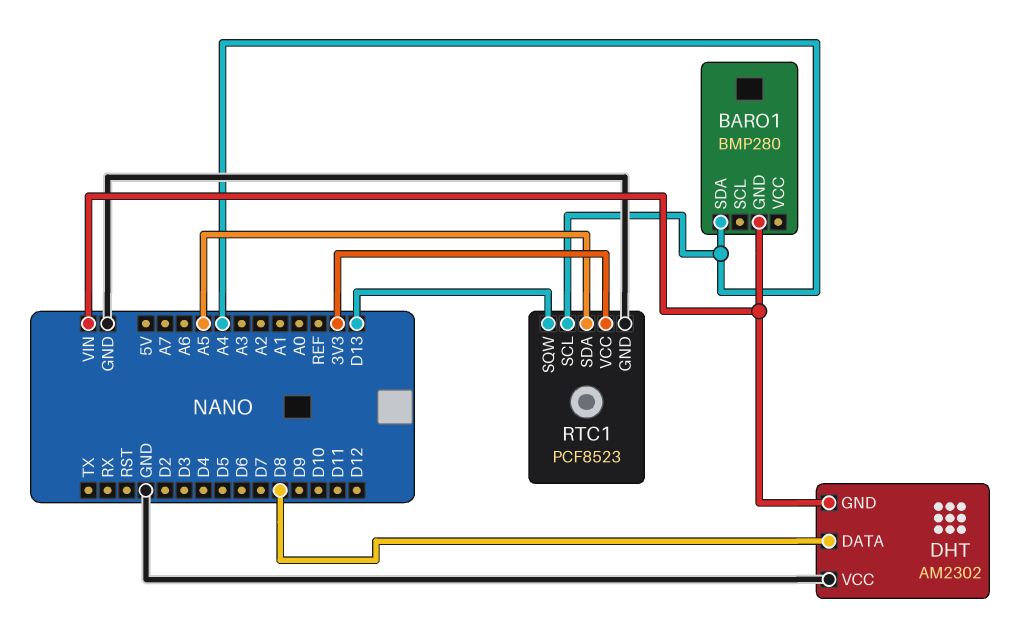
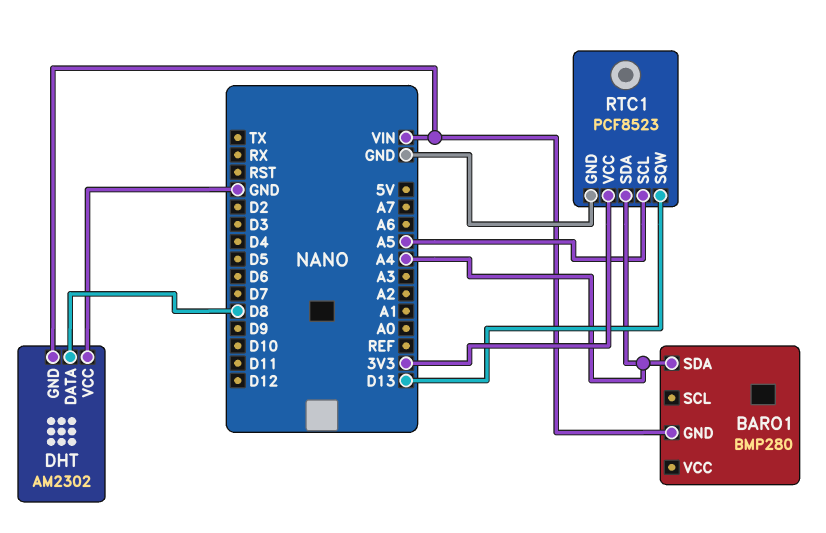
RTC1 pin SCL: A4 -> A5
RTC1 pin SDA: A5 -> A4

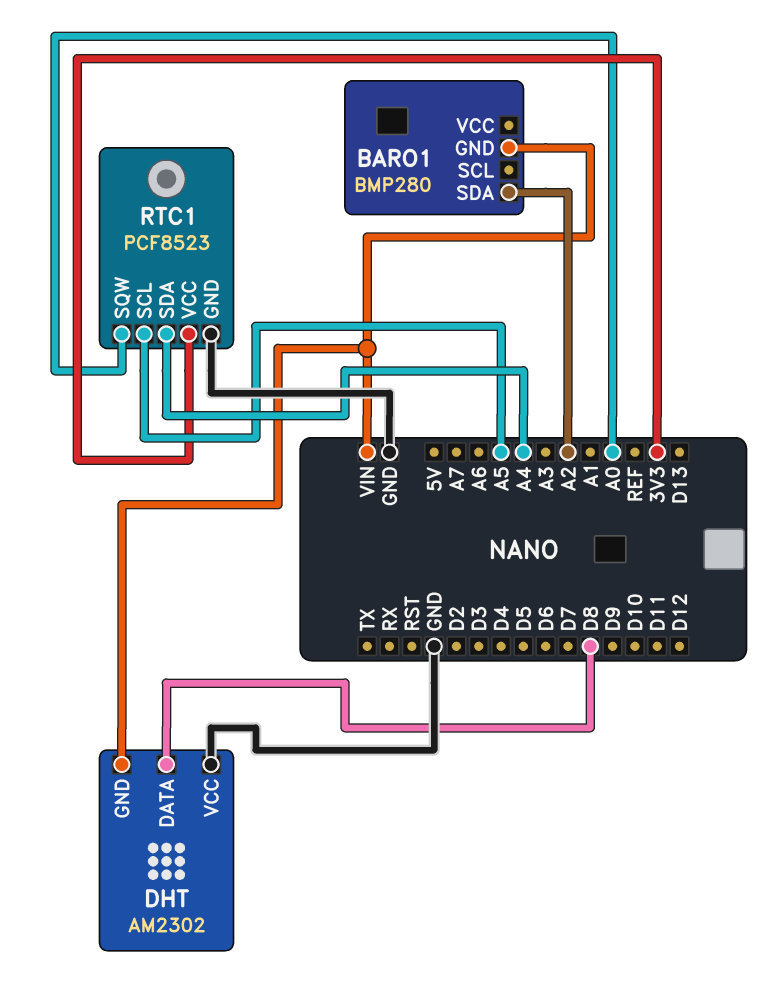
BARO1 pin SDA: A4 -> A2
RTC1 pin SQW: D13 -> A0

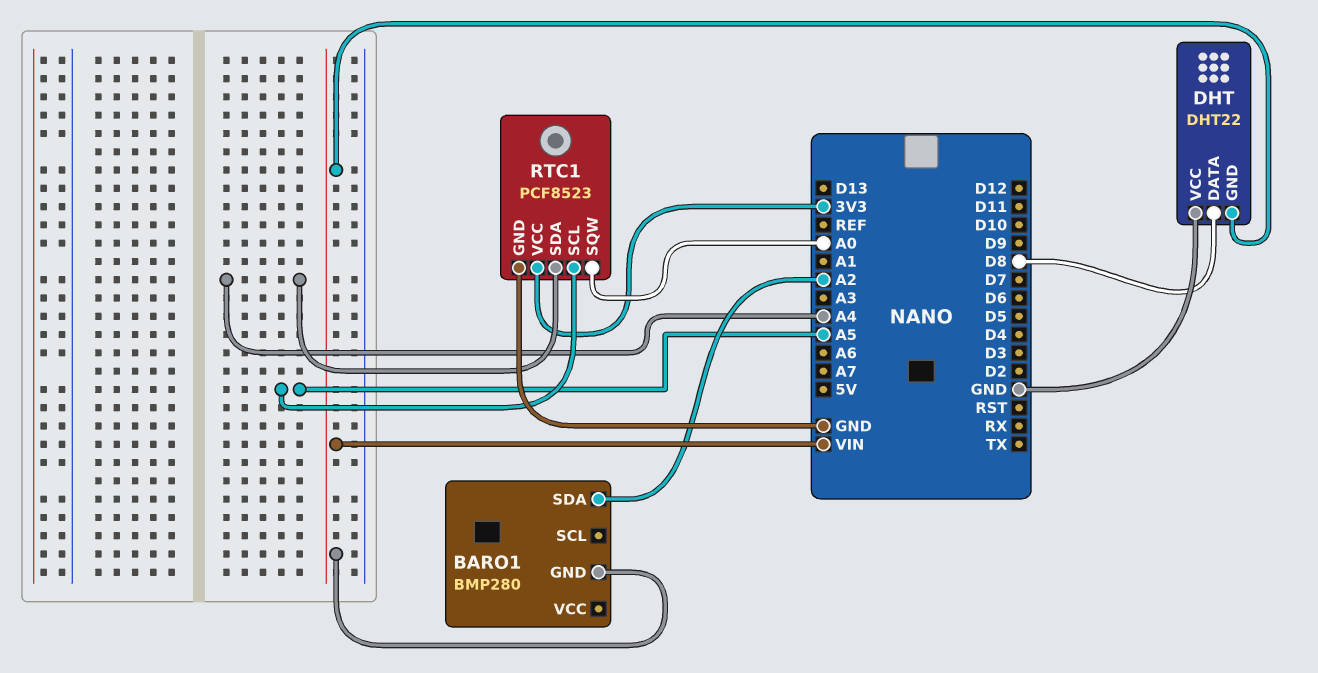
DHT: AM2302 -> DHT22

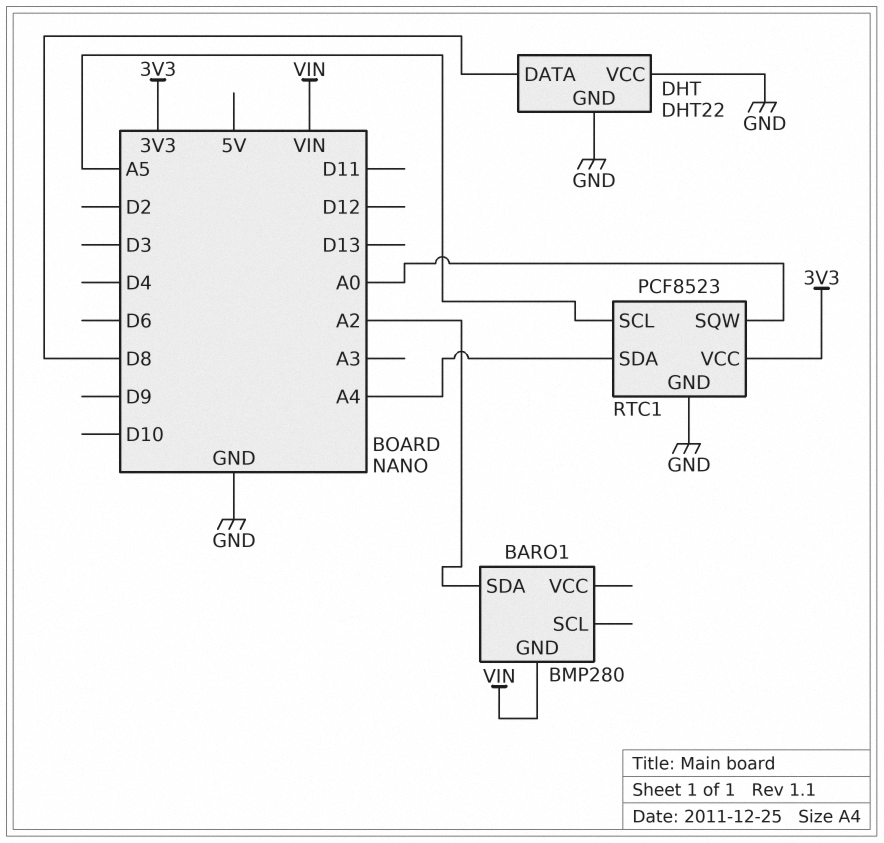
DHT pin GND: VIN -> GND

